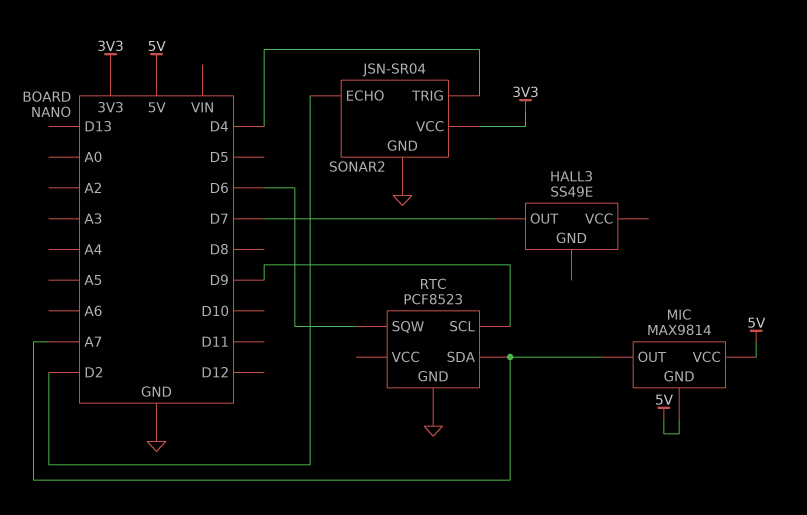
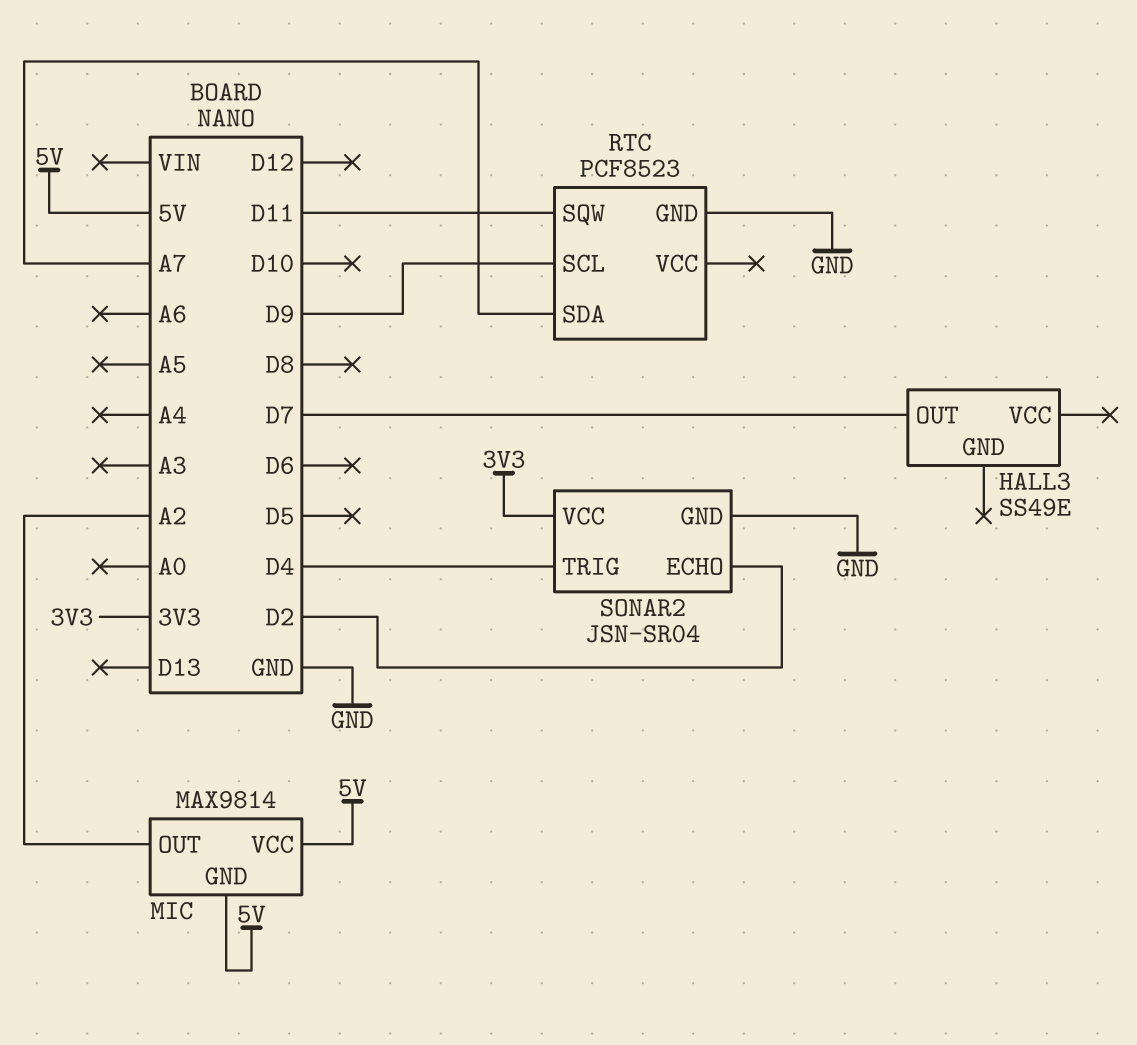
MIC pin OUT: A7 -> A2
RTC pin SQW: D6 -> D11

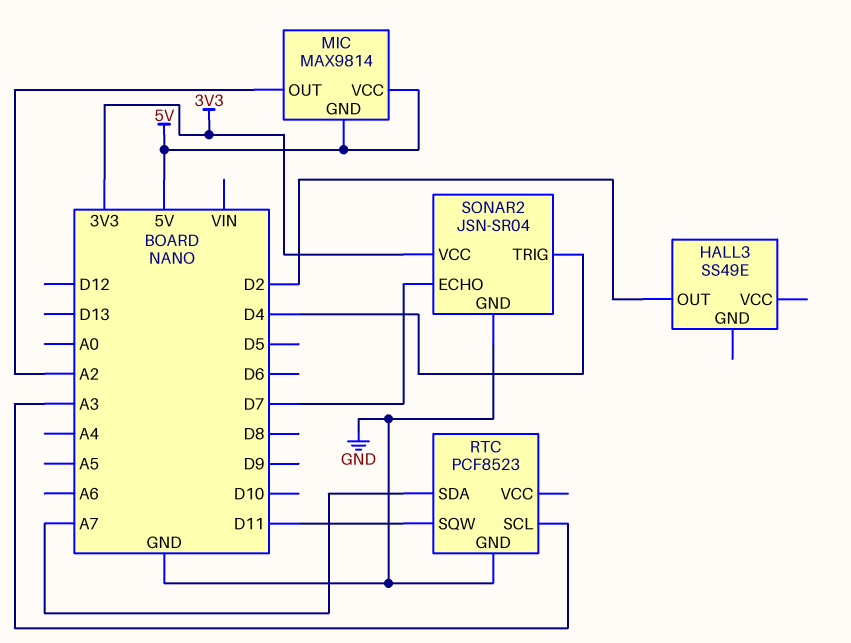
HALL3 pin OUT: D7 -> D2
RTC pin SCL: D9 -> A3
SONAR2 pin ECHO: D2 -> D7

